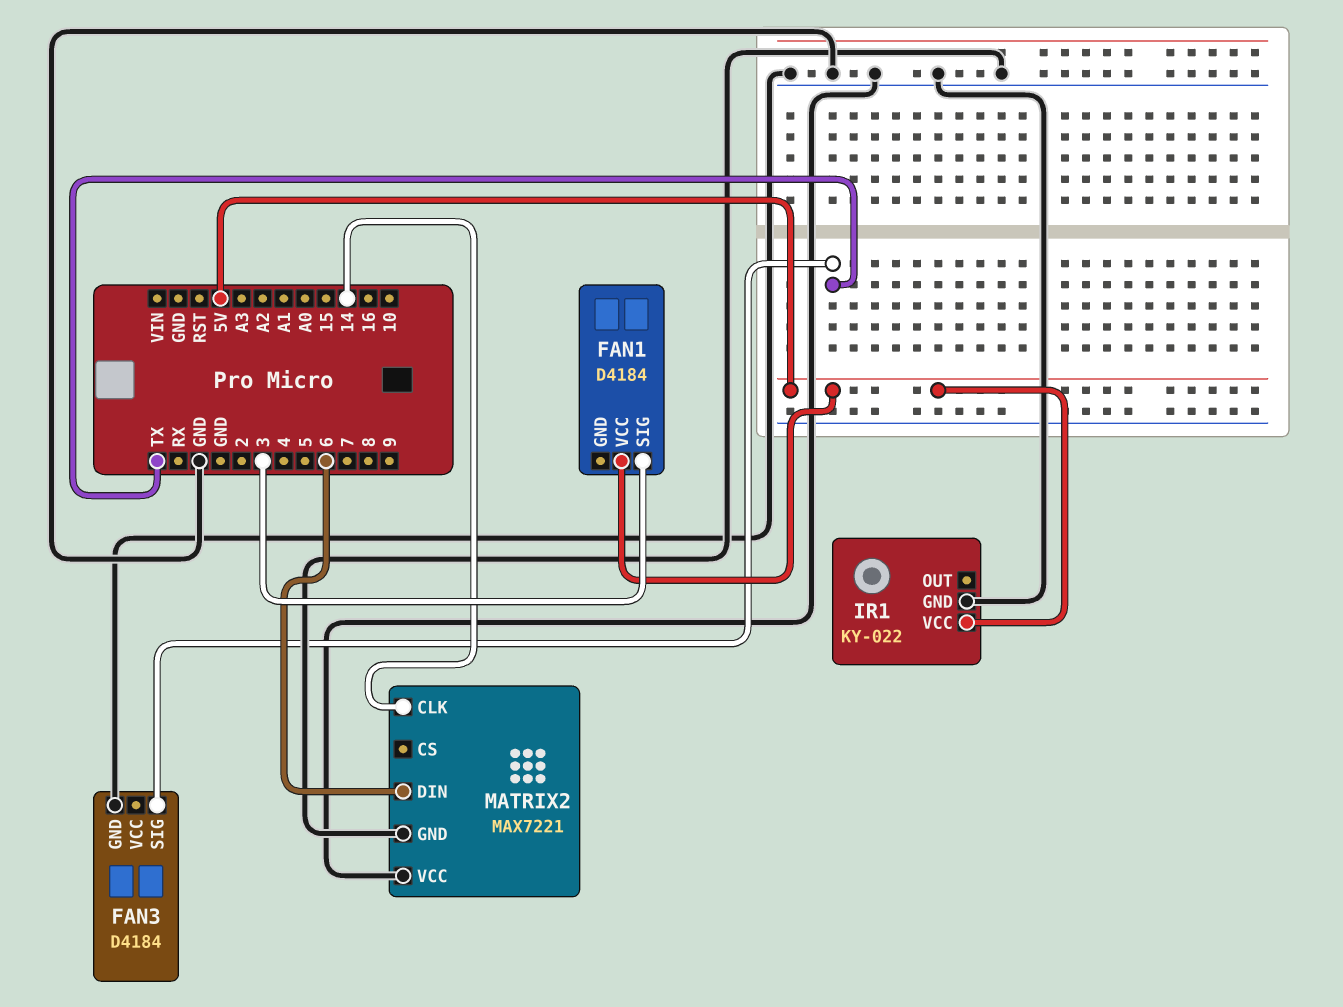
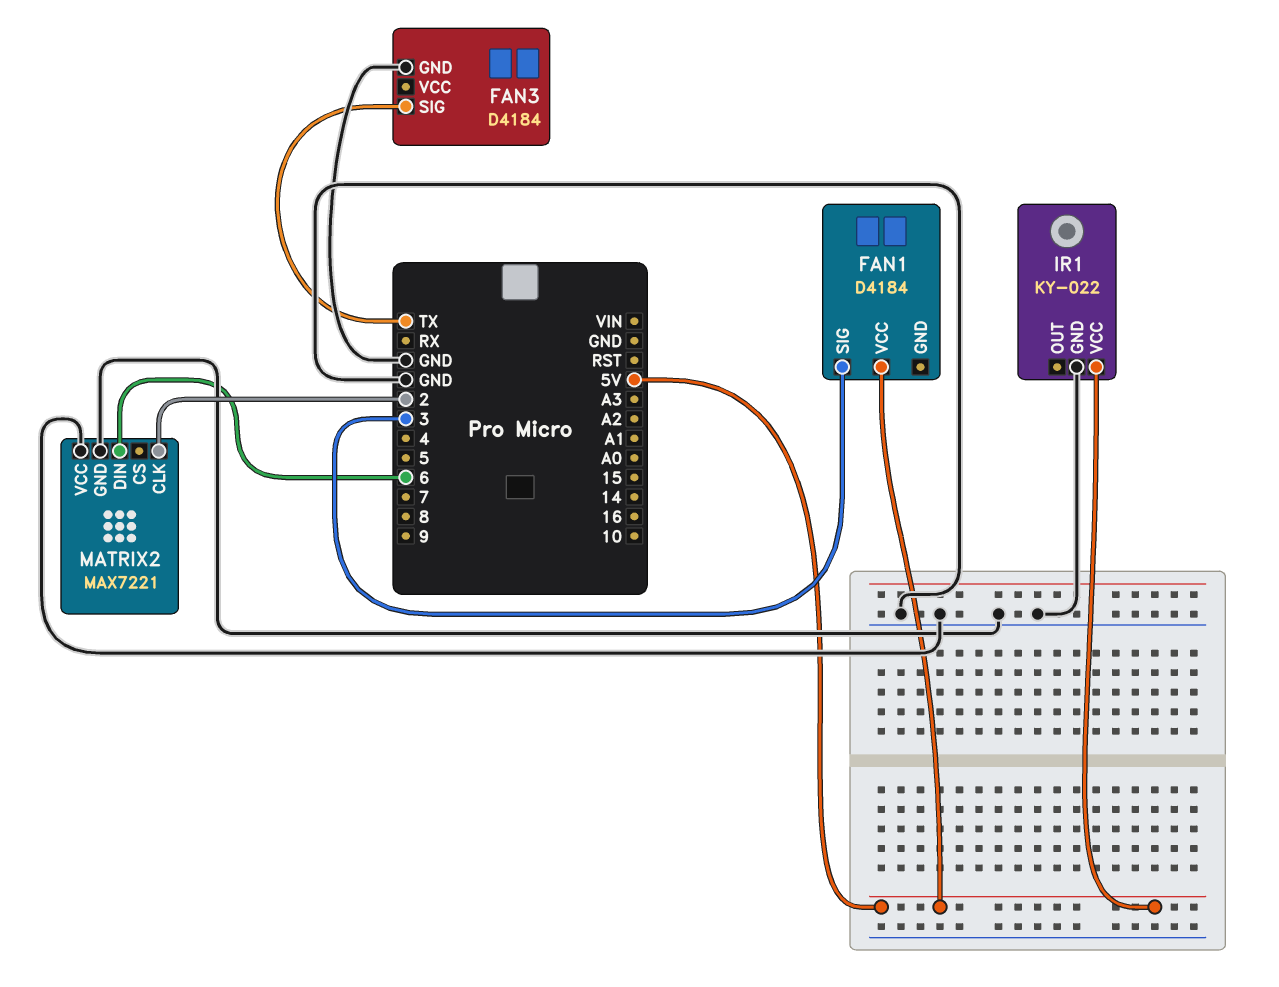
MATRIX2 pin CLK: 14 -> 2

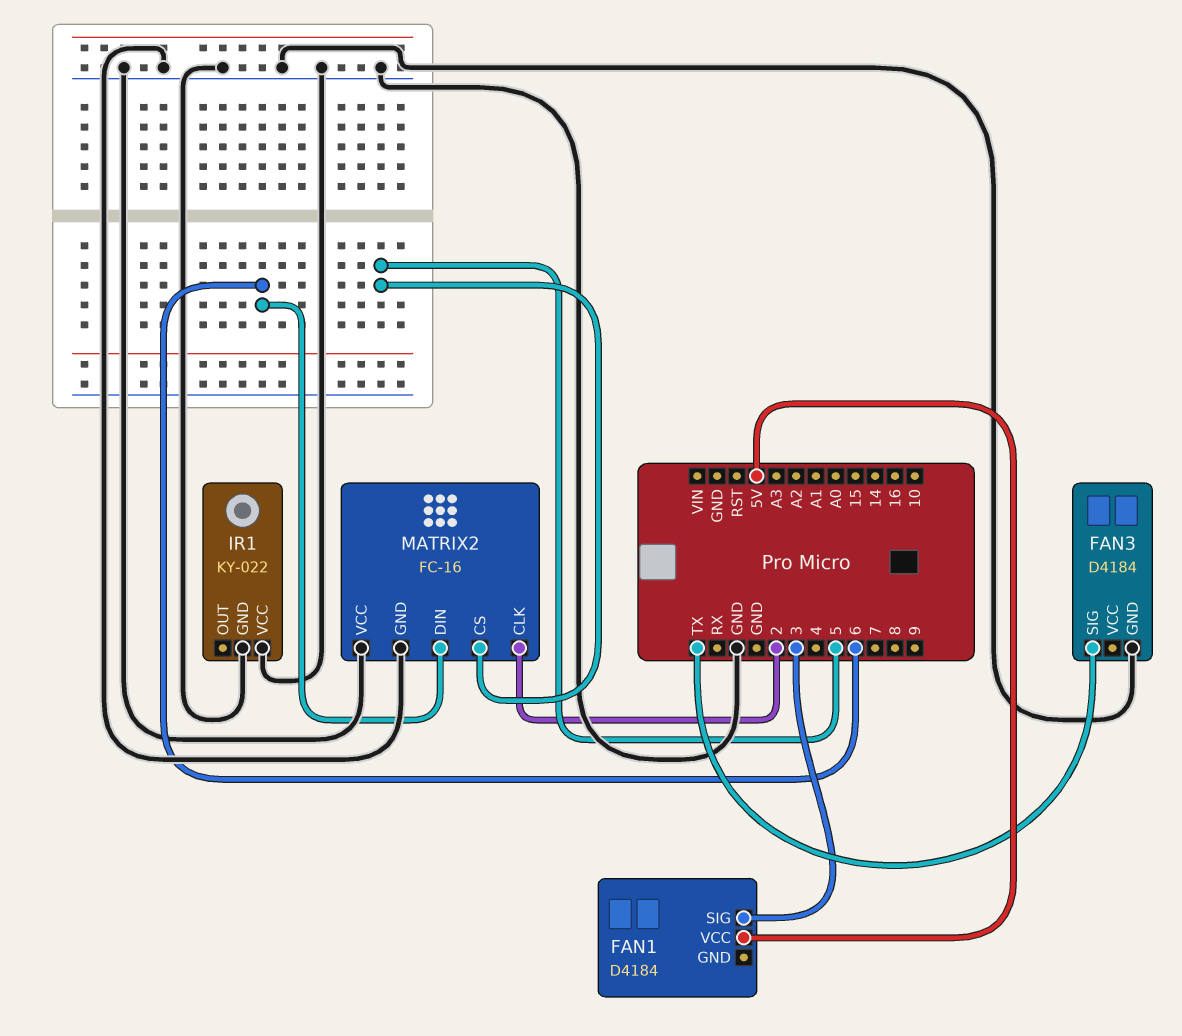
IR1 pin VCC: 5V -> GND
MATRIX2: MAX7221 -> FC-16
MATRIX2 pin CS: none -> 5

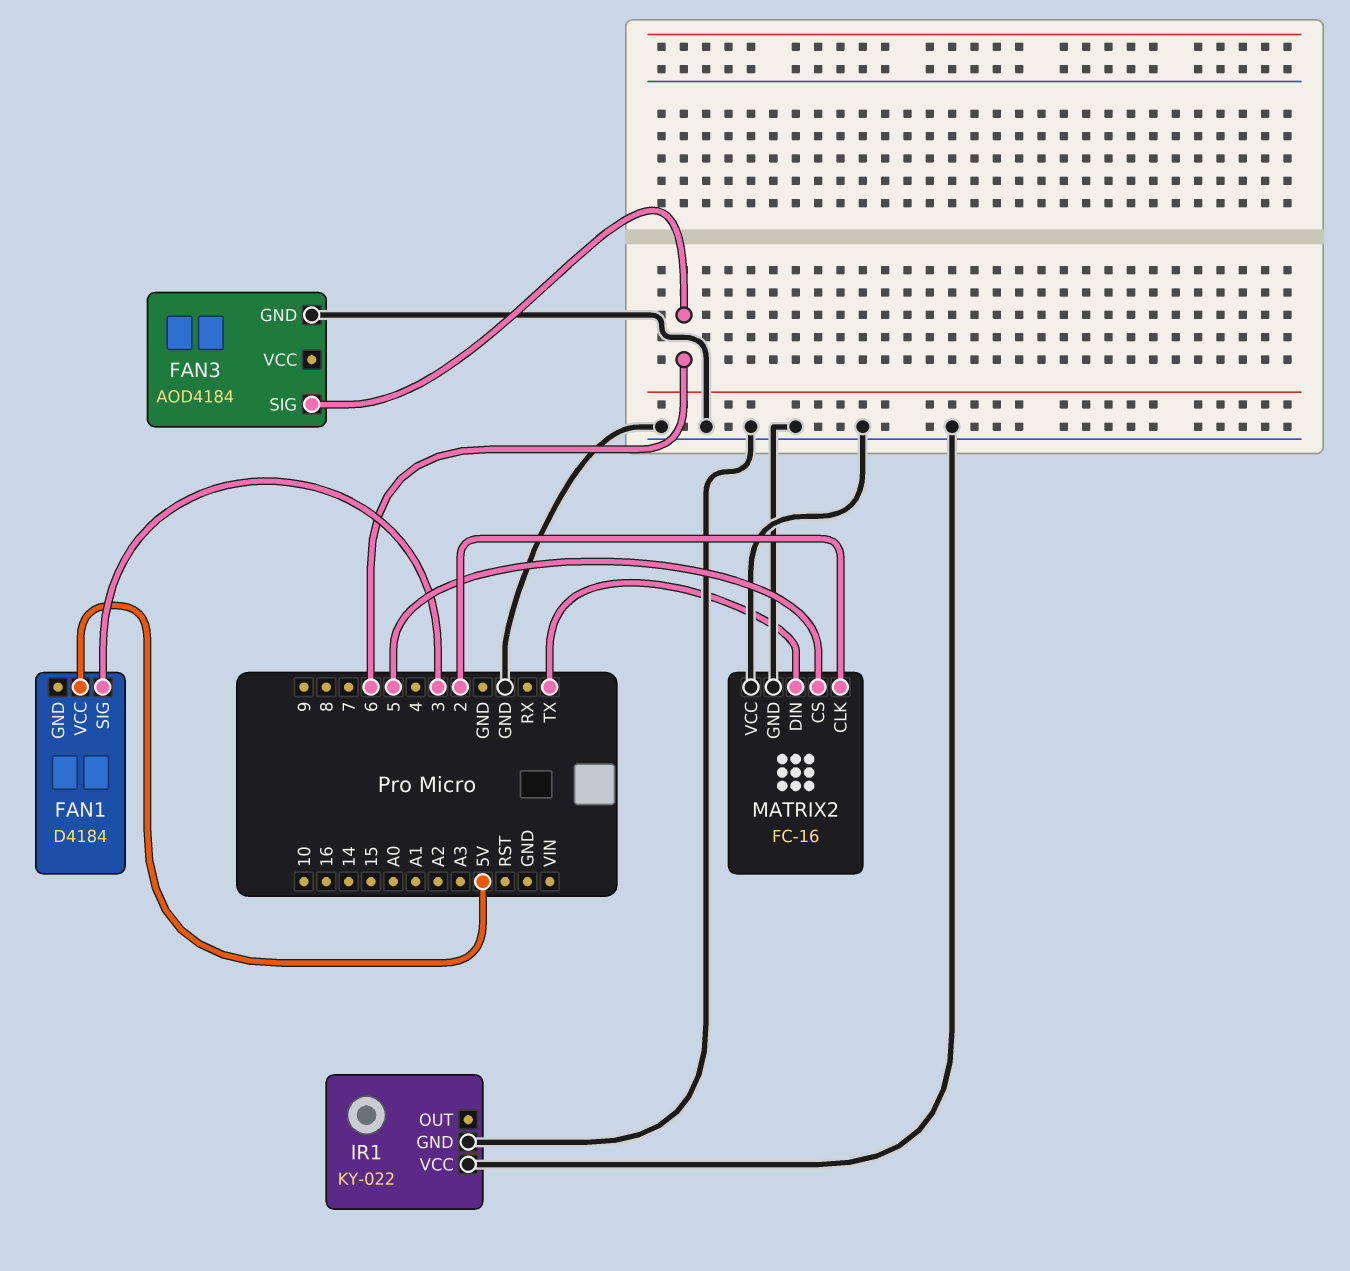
FAN3: D4184 -> AOD4184
FAN3 pin SIG: TX -> 6
MATRIX2 pin DIN: 6 -> TX

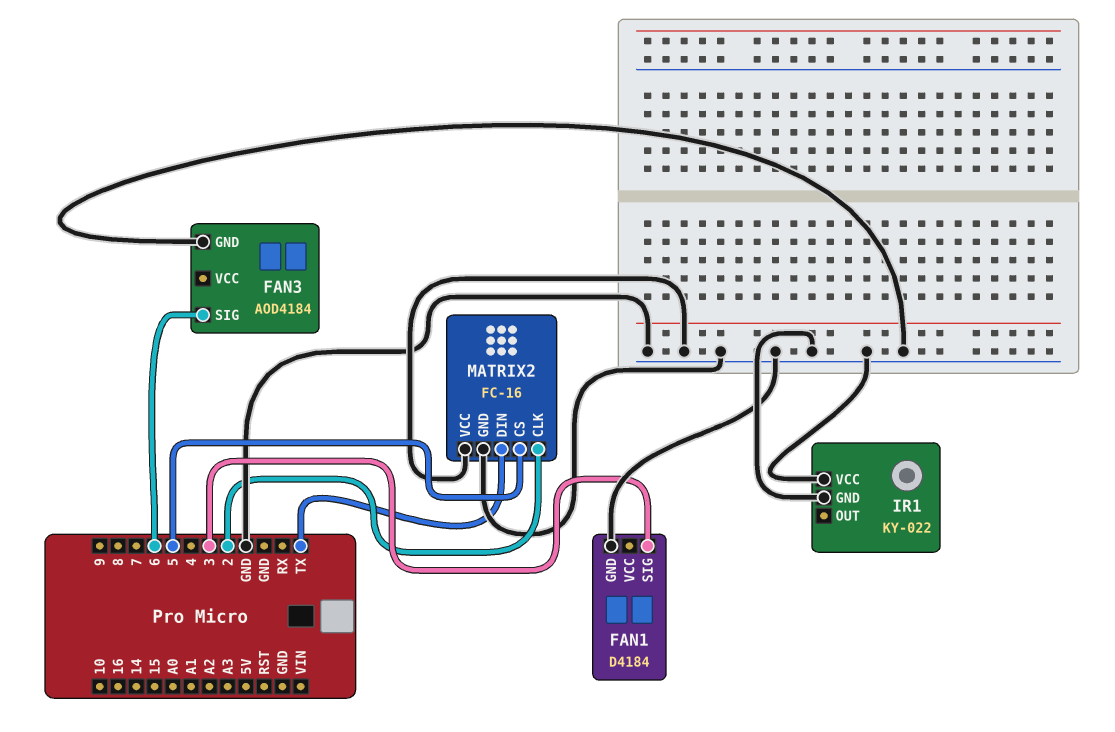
FAN1 pin GND: none -> GND
FAN1 pin VCC: 5V -> none

